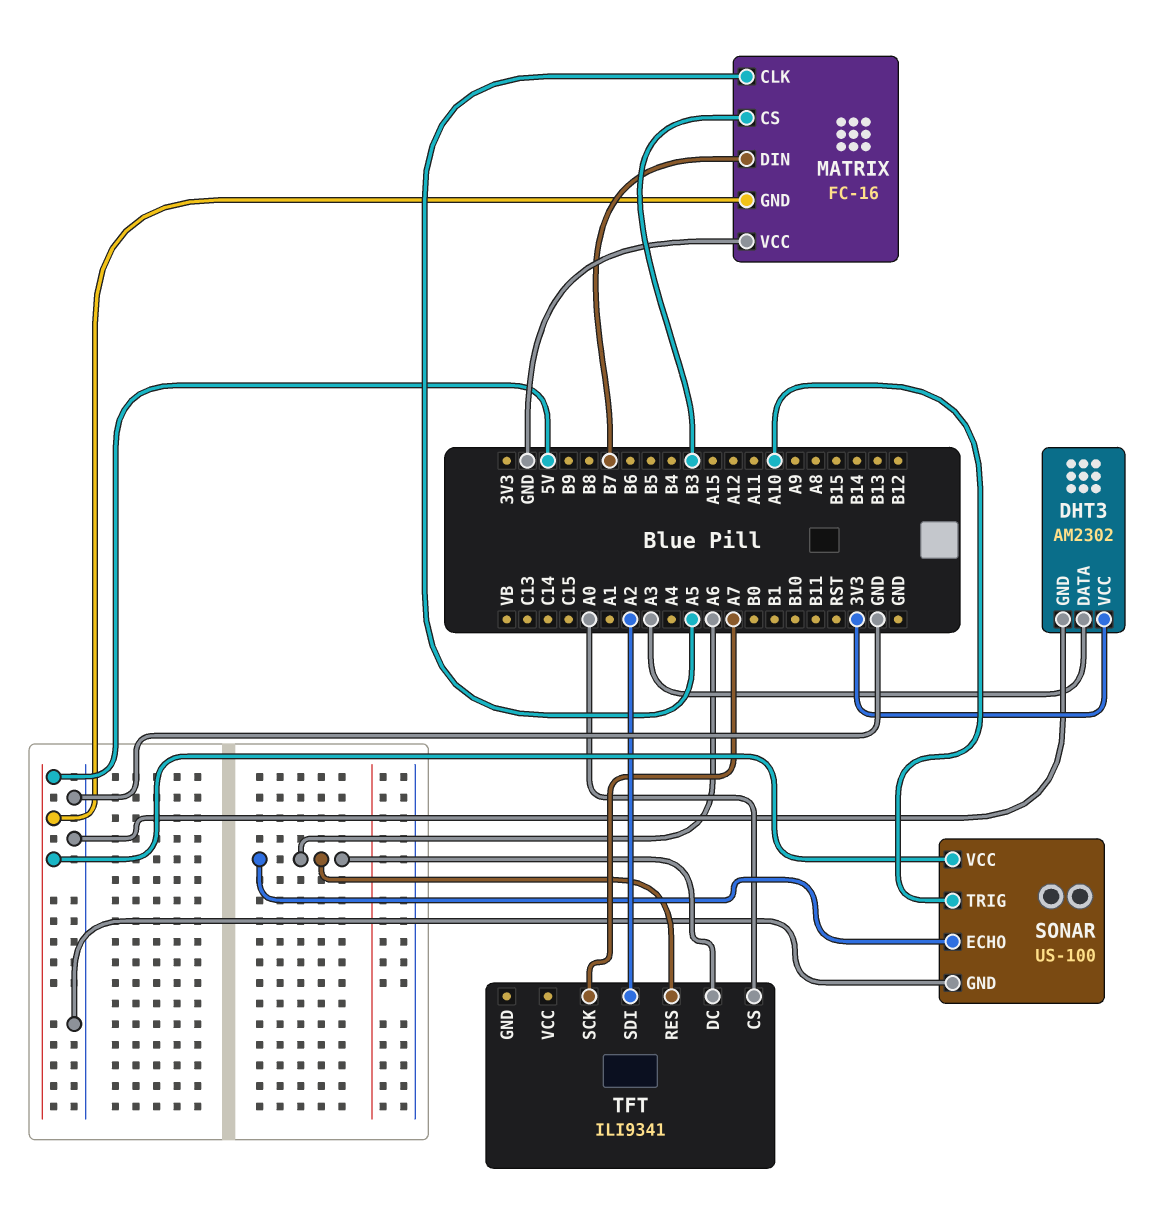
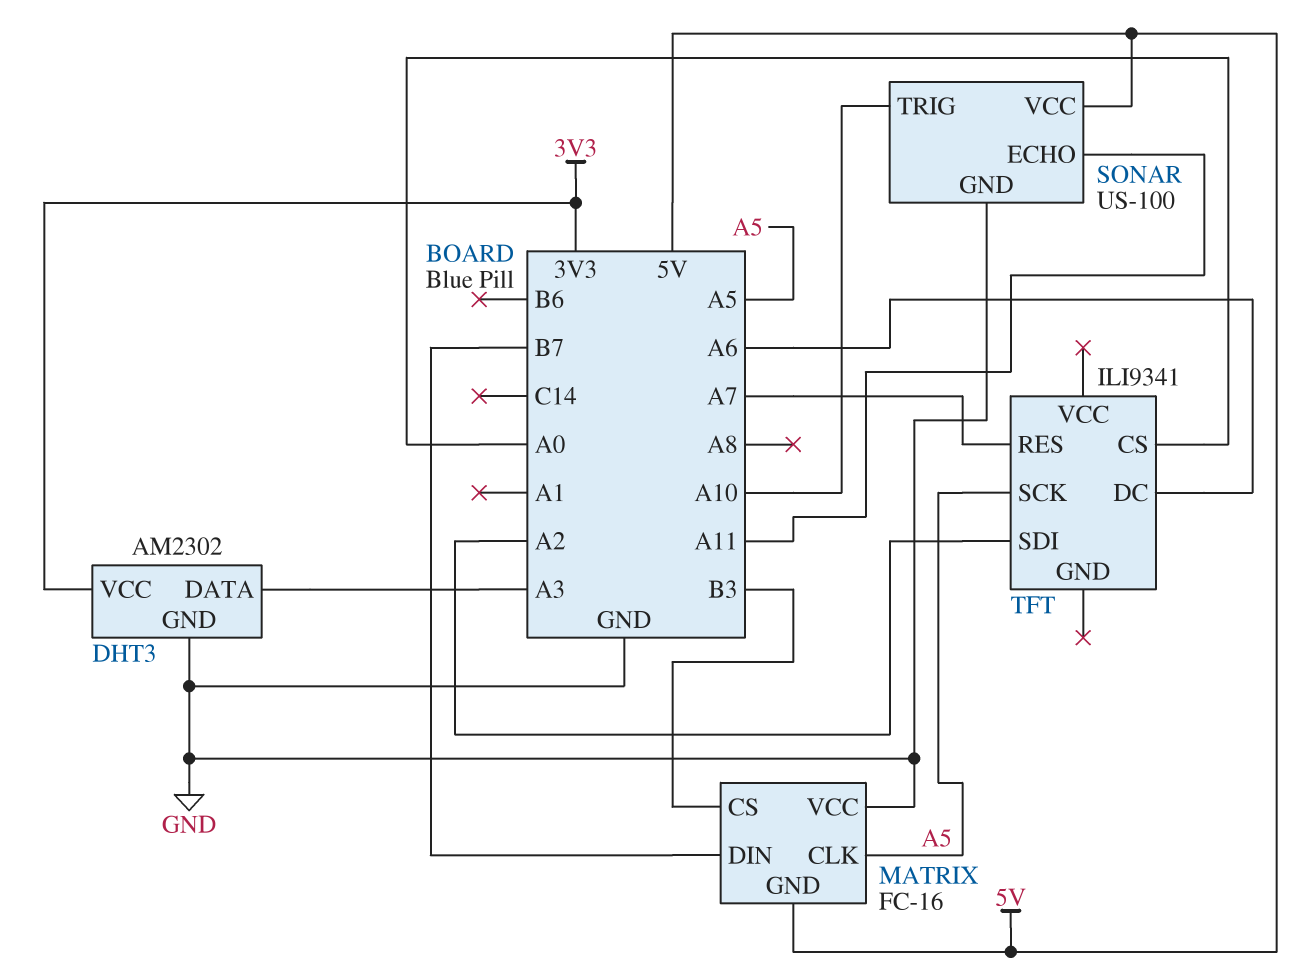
SONAR pin ECHO: A6 -> A11
TFT pin RES: A6 -> A7
TFT pin SCK: A7 -> A5

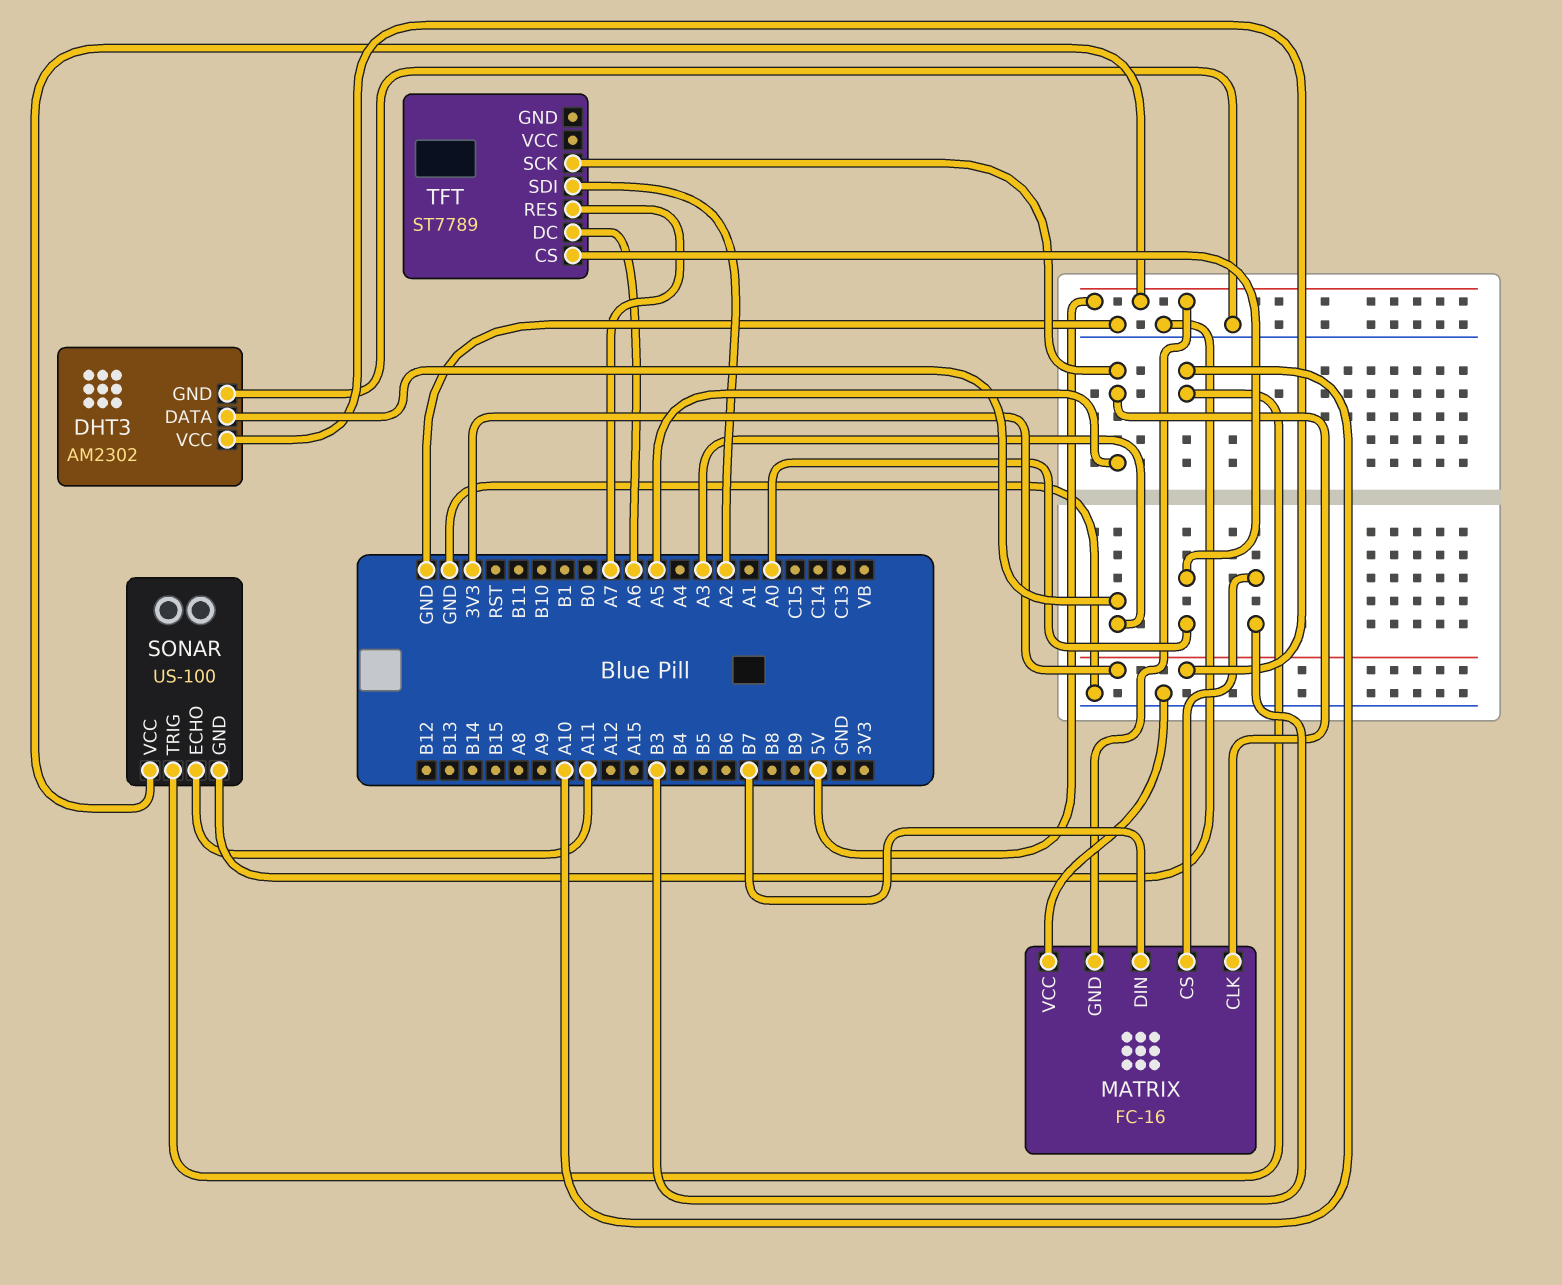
TFT: ILI9341 -> ST7789

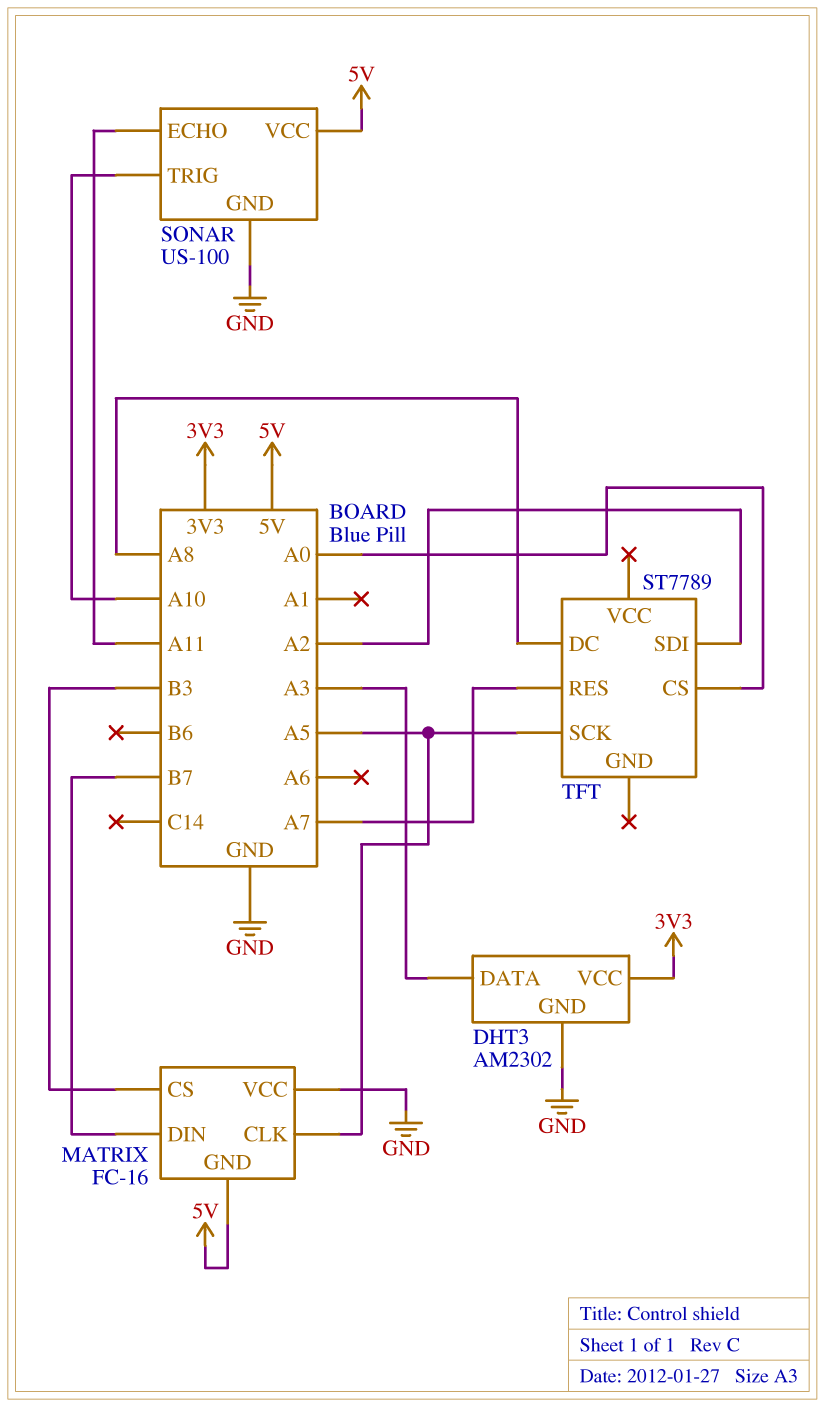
TFT pin DC: A6 -> A8

